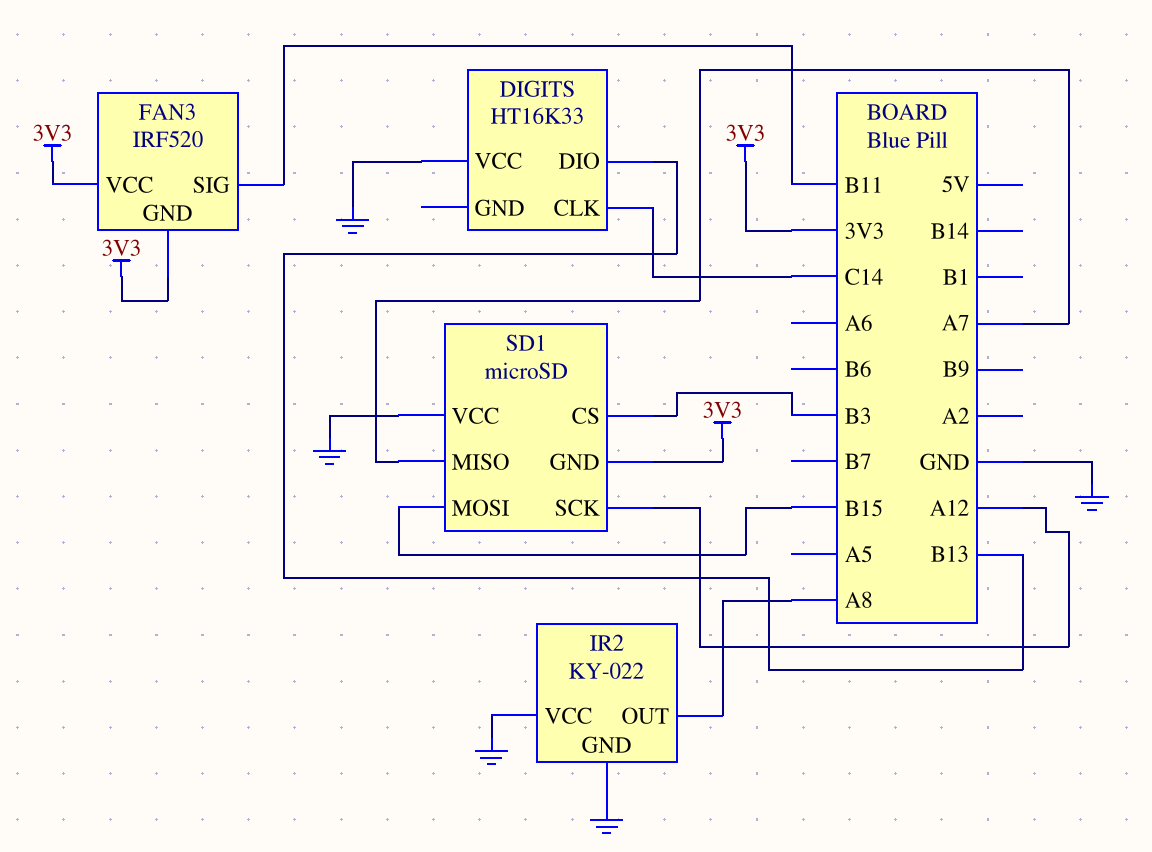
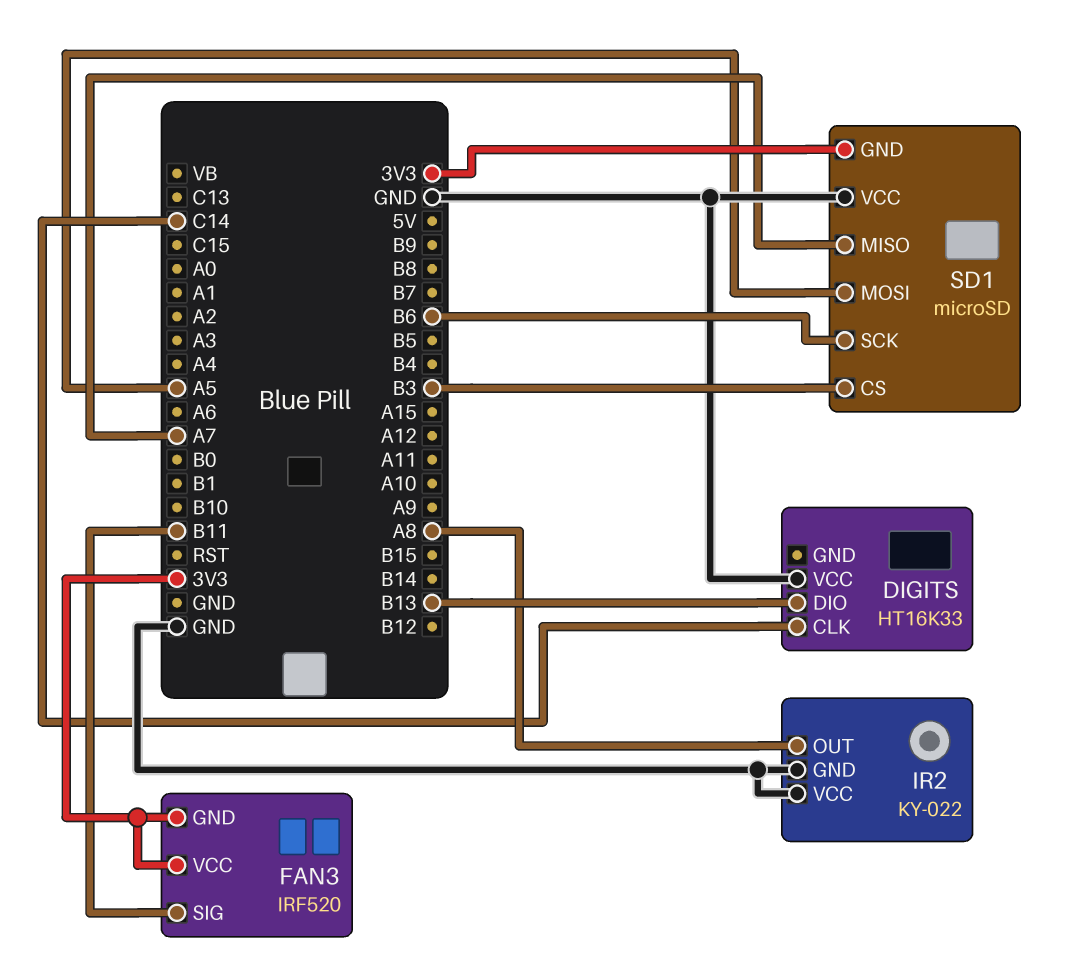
SD1 pin MOSI: B15 -> A5
SD1 pin SCK: A12 -> B6

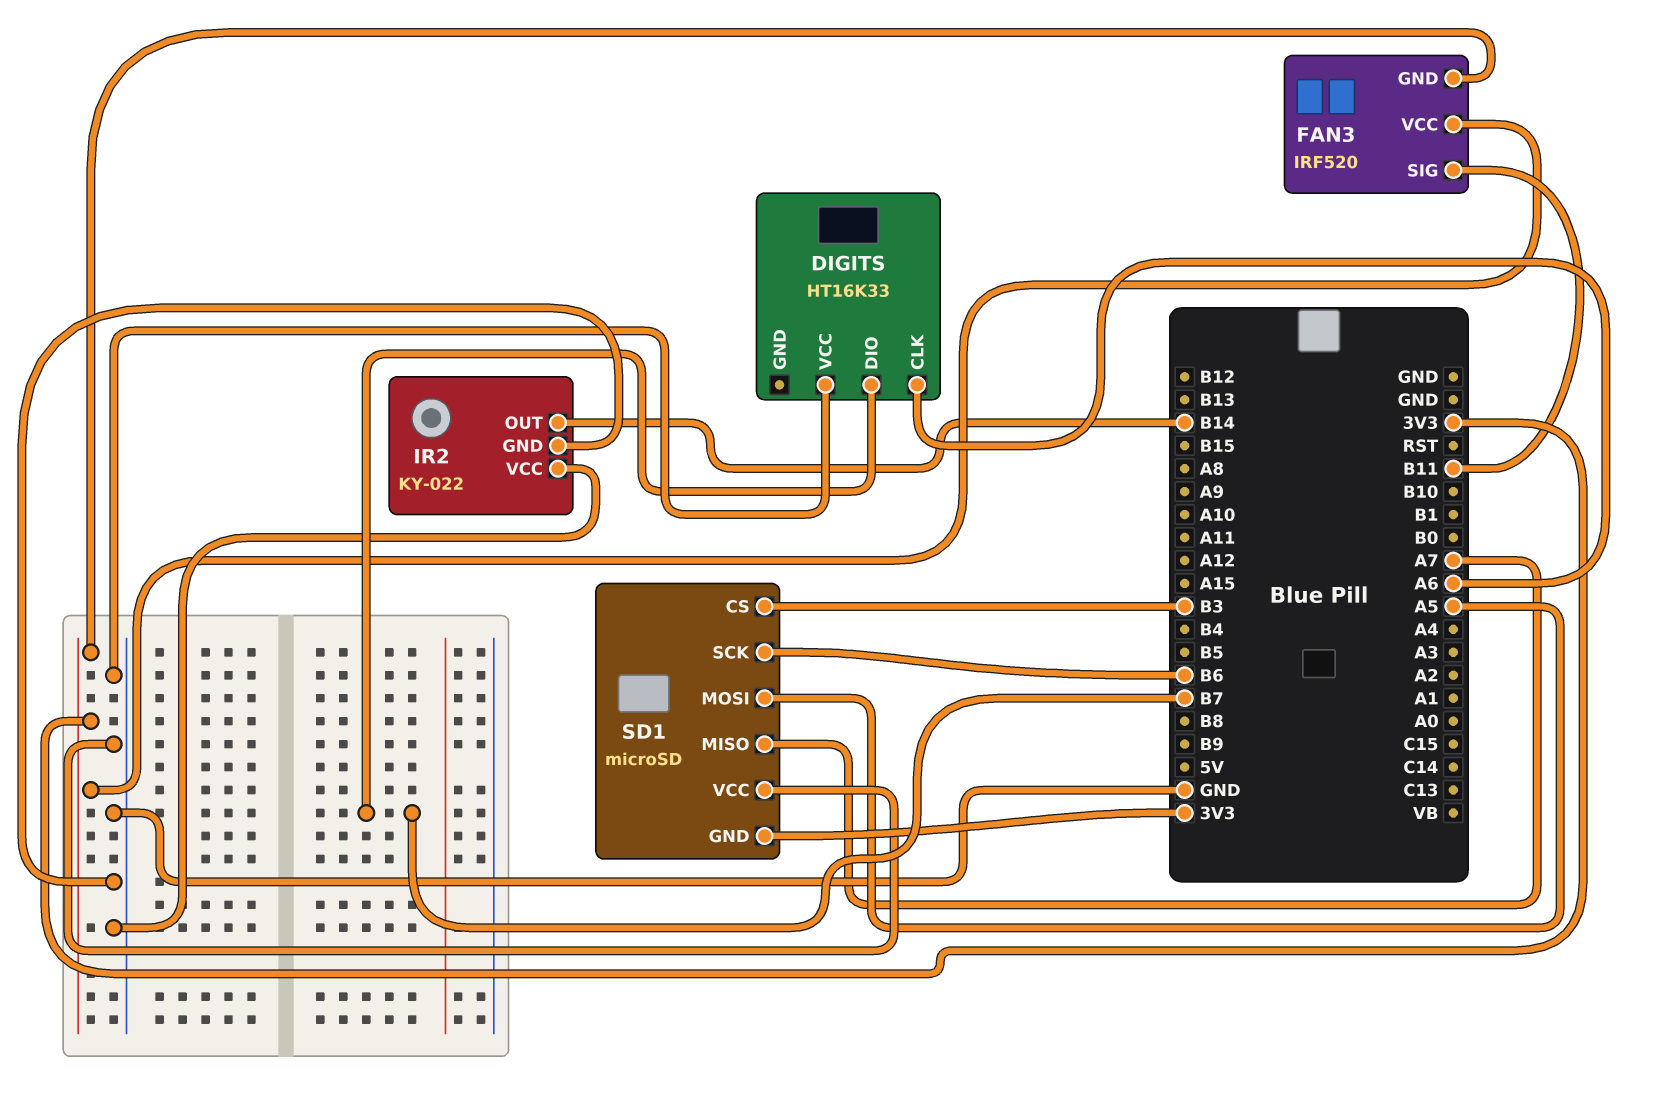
DIGITS pin CLK: C14 -> A6
DIGITS pin DIO: B13 -> B7
IR2 pin OUT: A8 -> B14

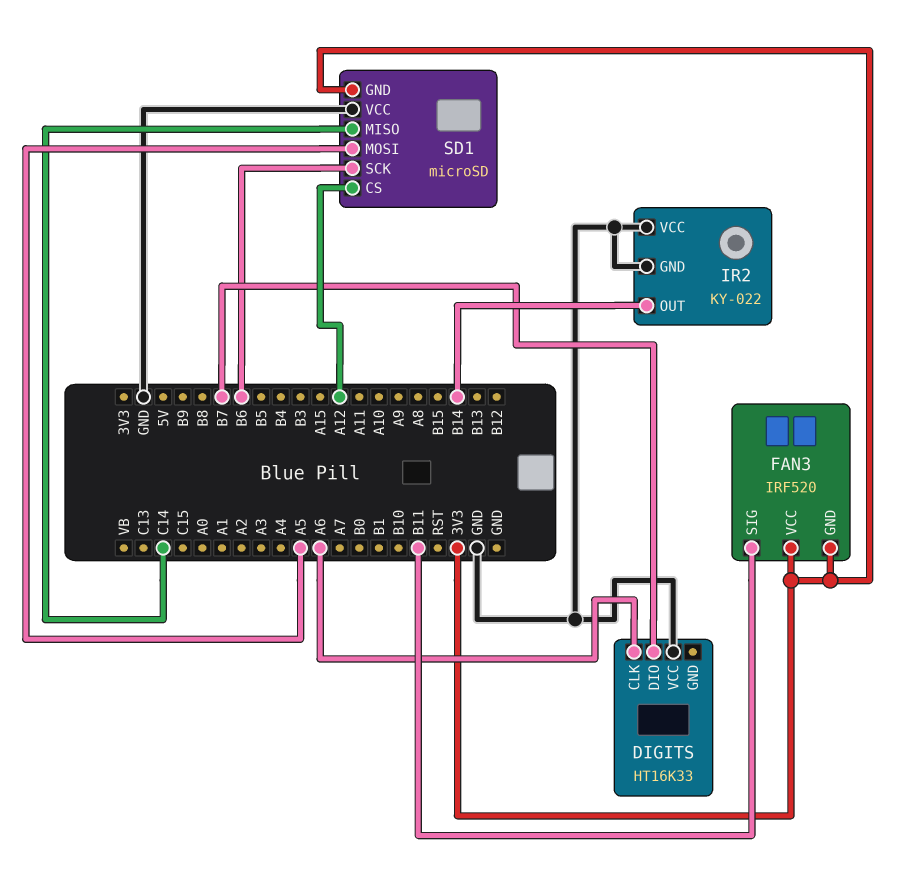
SD1 pin CS: B3 -> A12
SD1 pin MISO: A7 -> C14

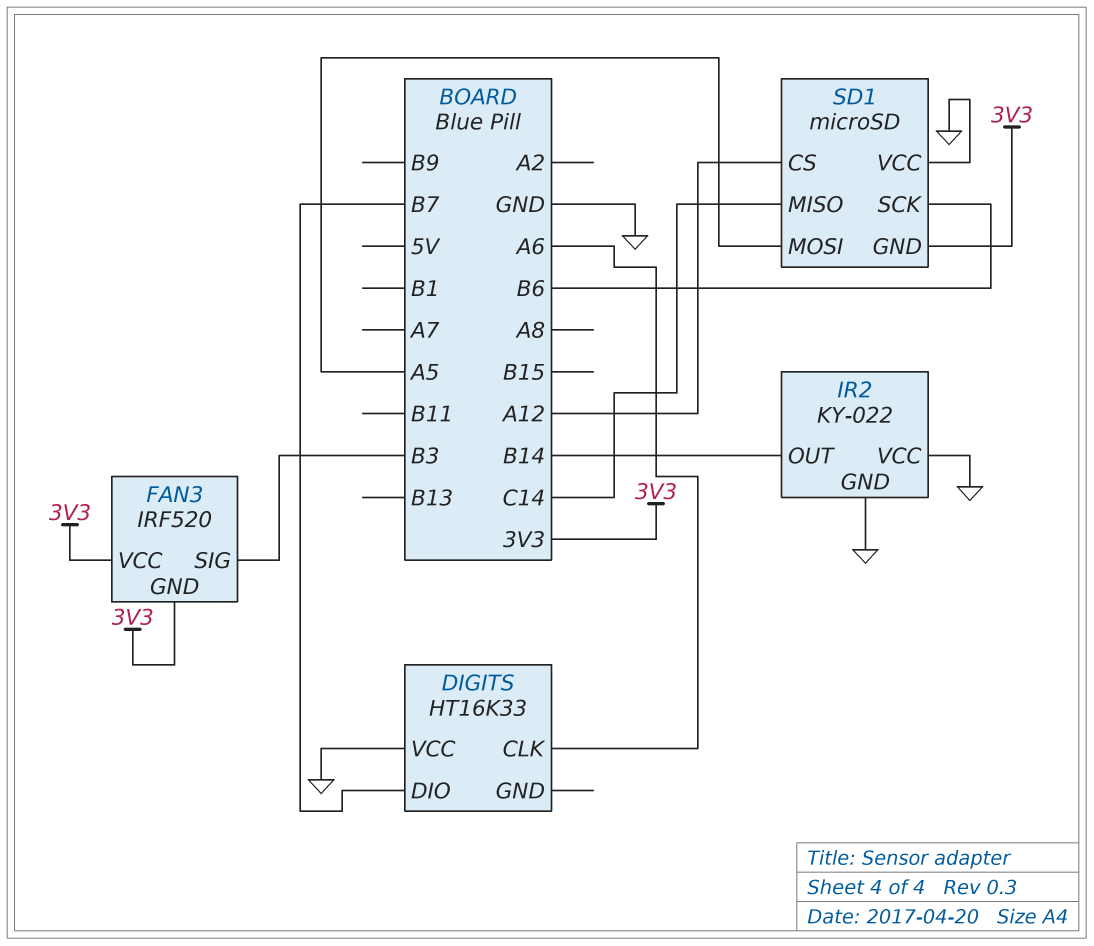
FAN3 pin SIG: B11 -> B3

